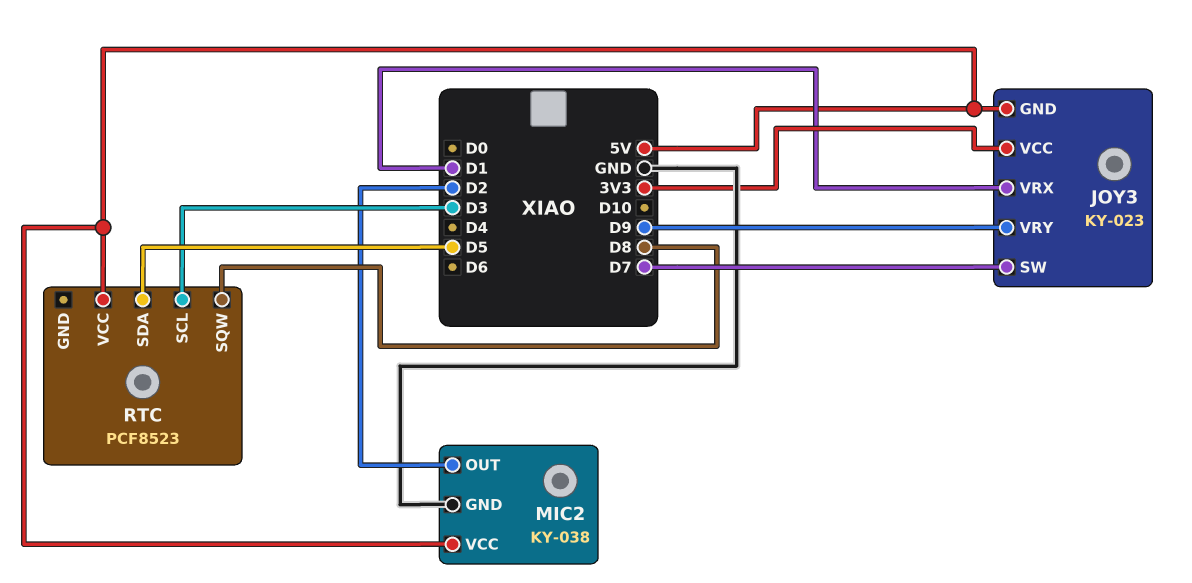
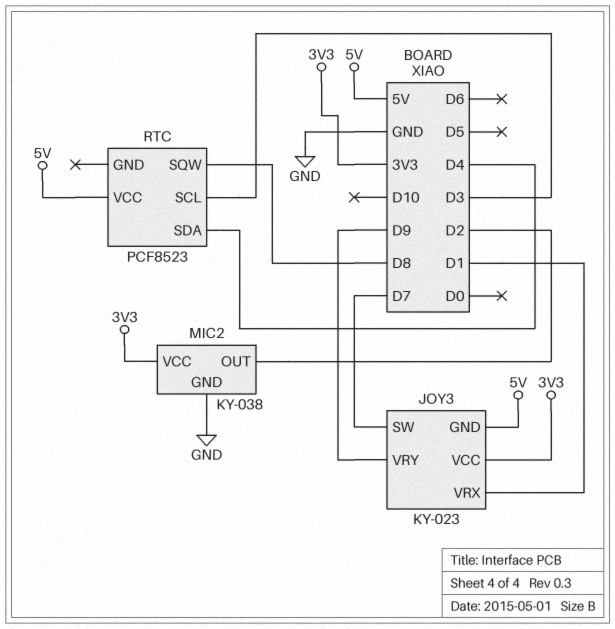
MIC2 pin VCC: 5V -> 3V3
RTC pin SDA: D5 -> D4

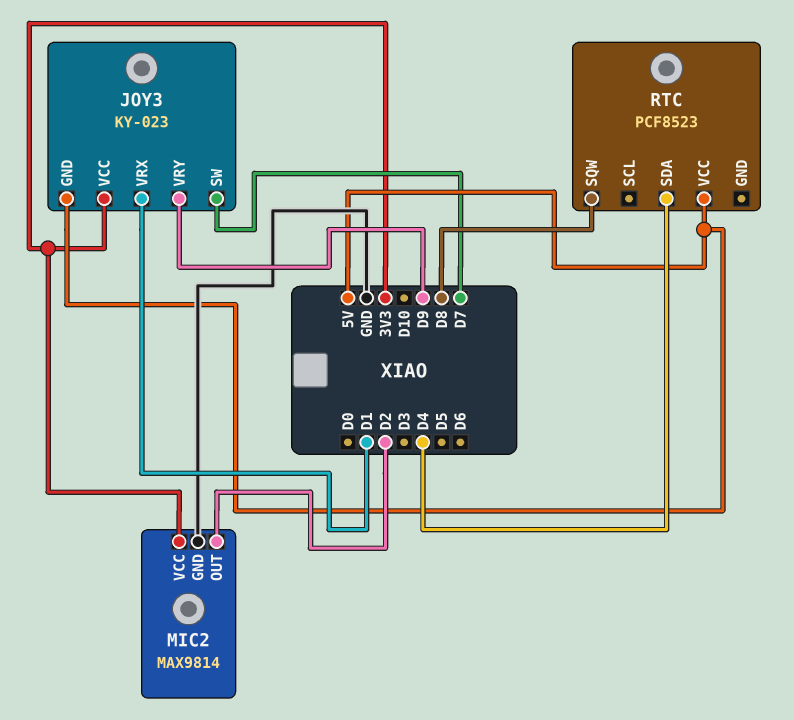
MIC2: KY-038 -> MAX9814
RTC pin SCL: D3 -> none

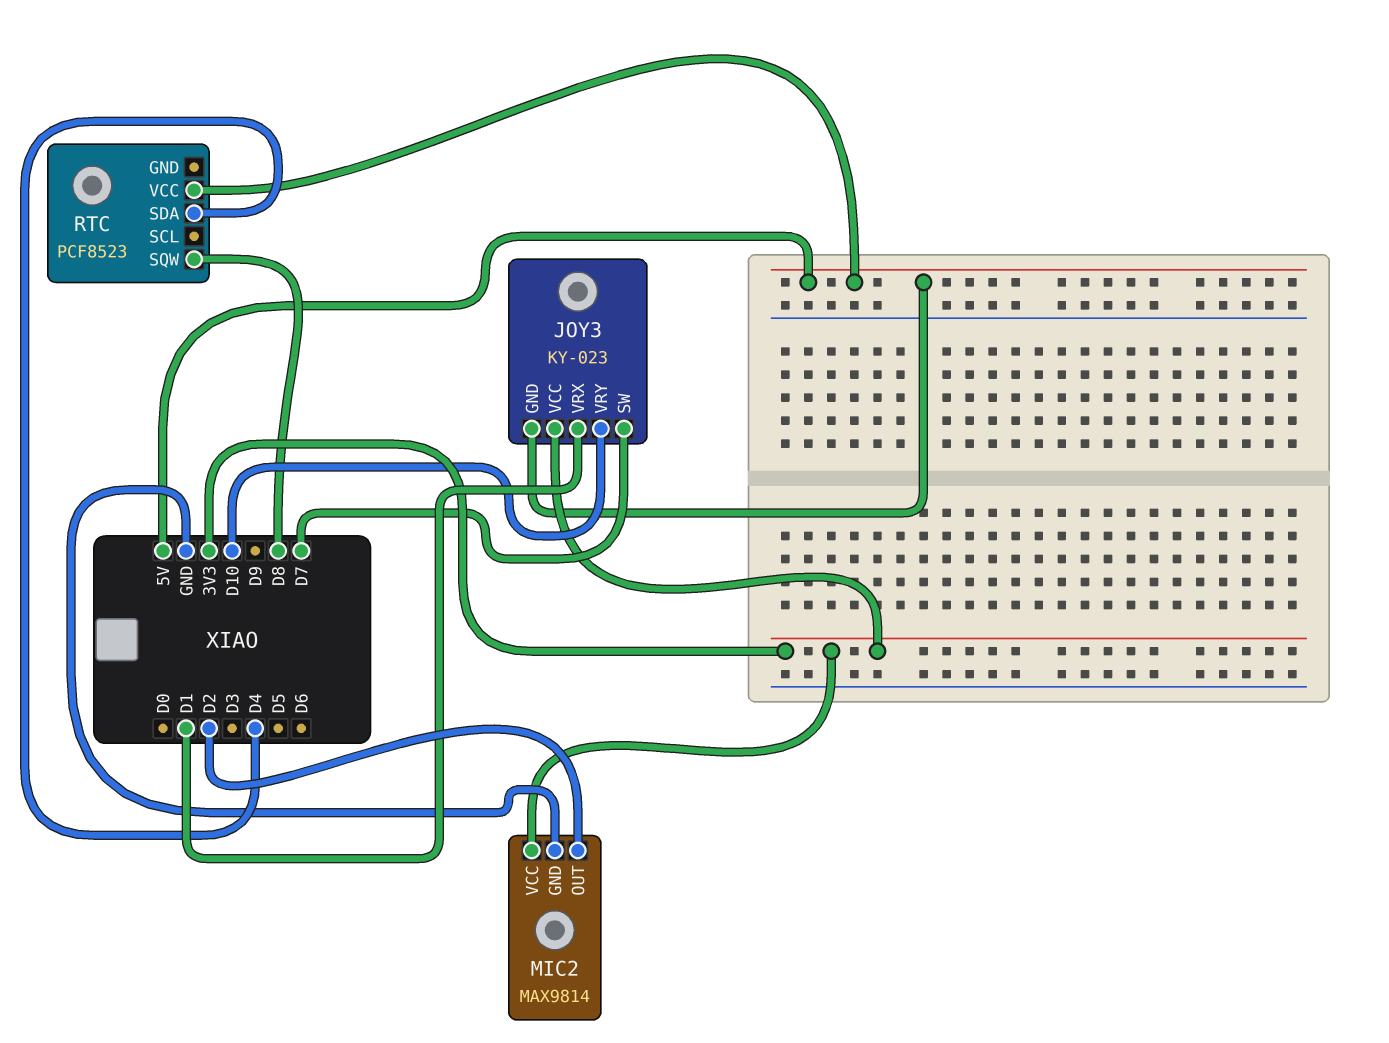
JOY3 pin VRY: D9 -> D10

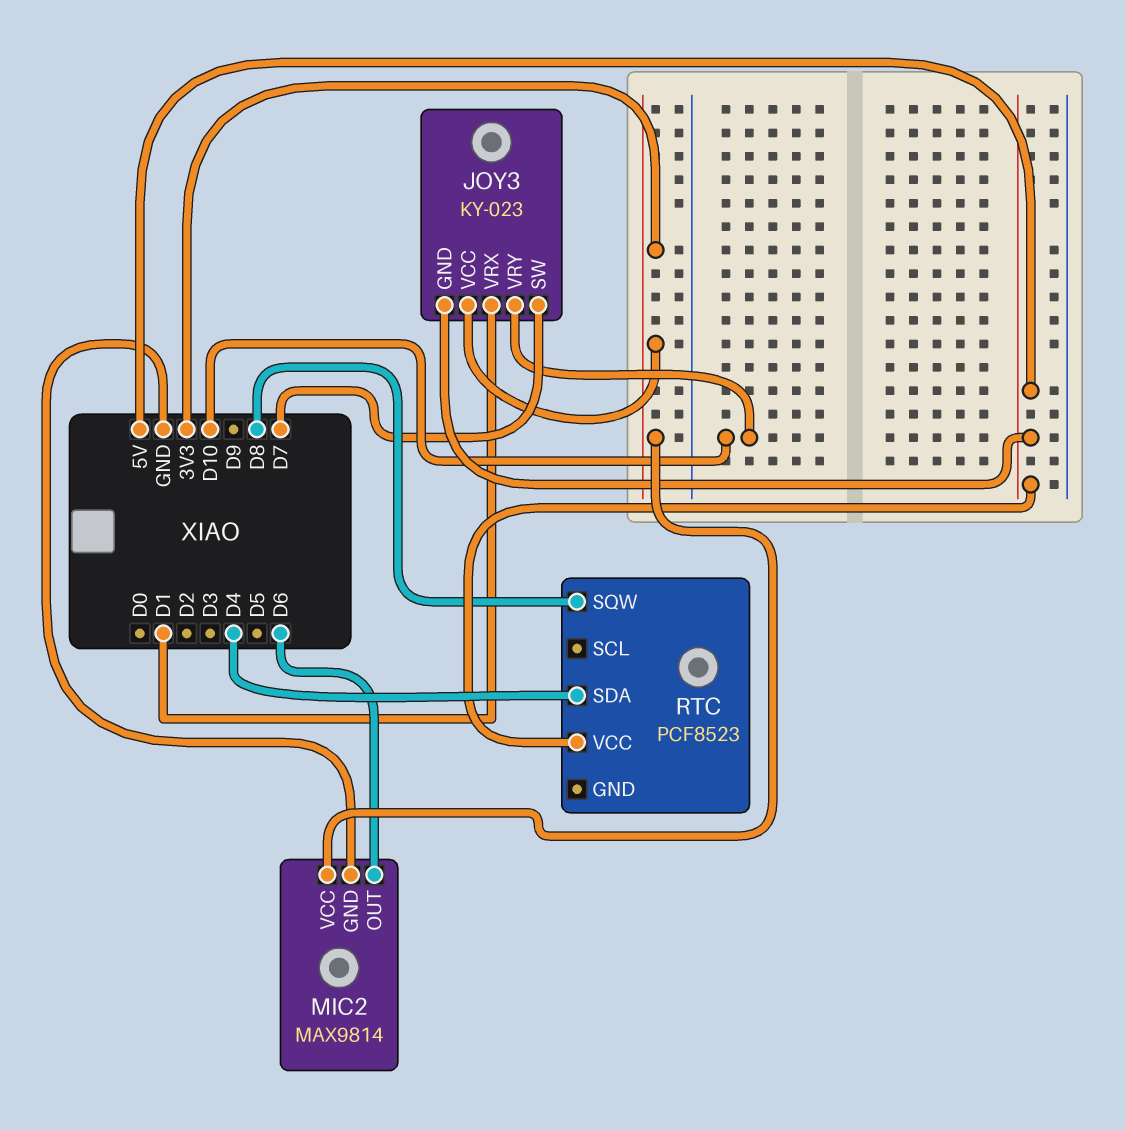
MIC2 pin OUT: D2 -> D6

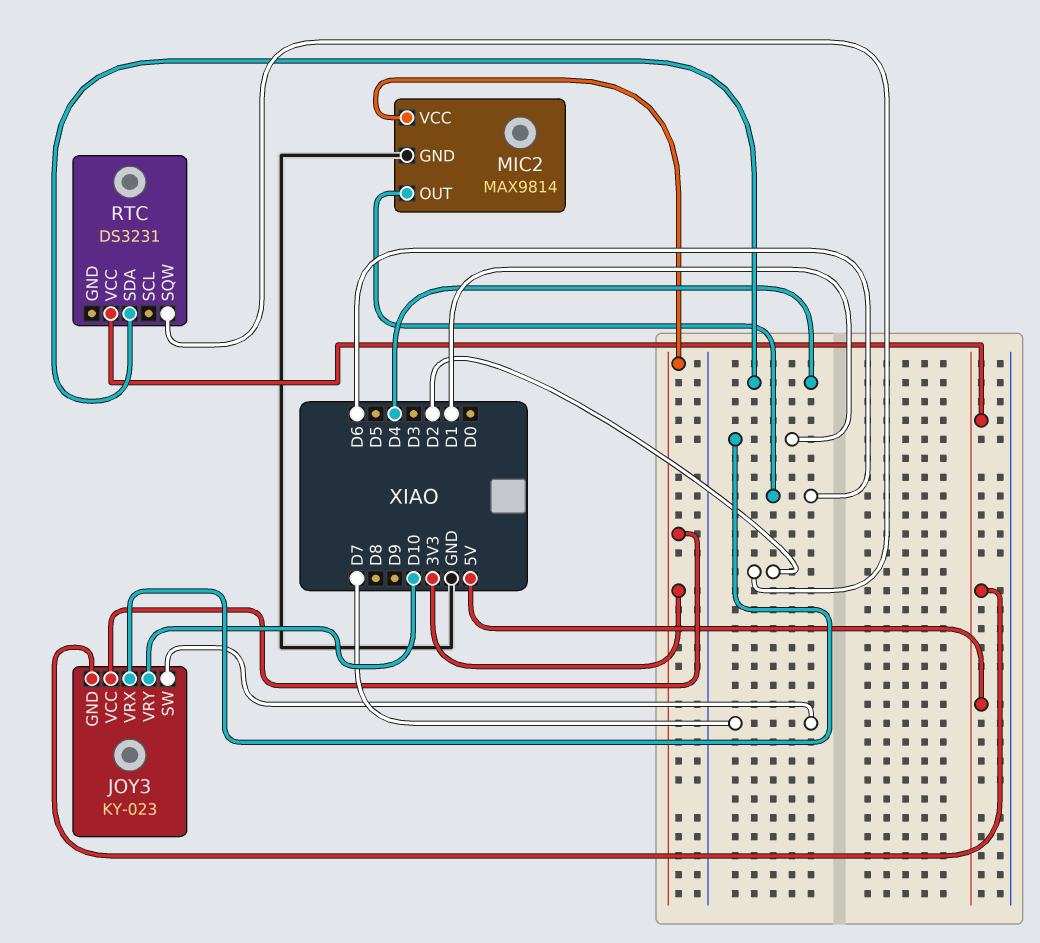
RTC: PCF8523 -> DS3231
RTC pin SQW: D8 -> D2

